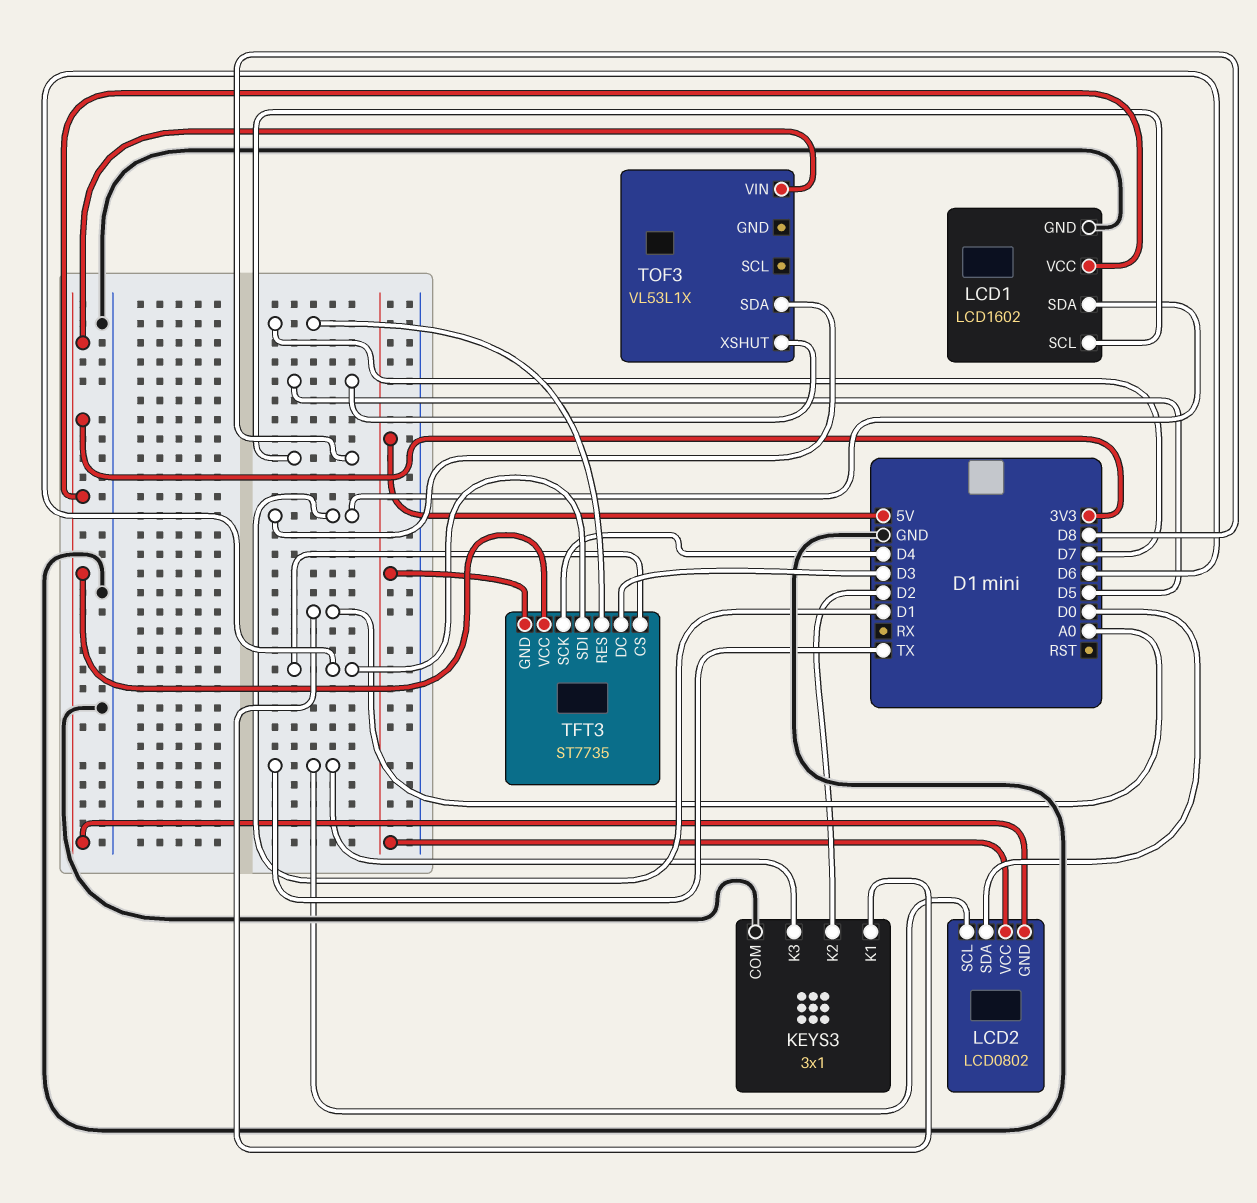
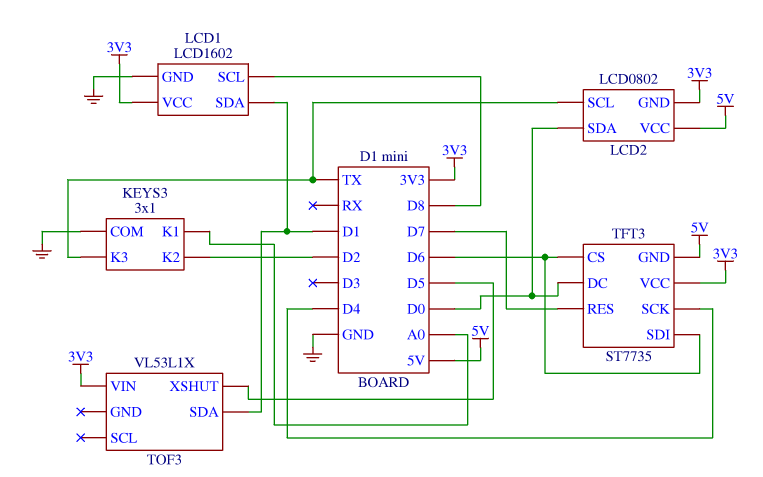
TFT3 pin DC: D3 -> D0

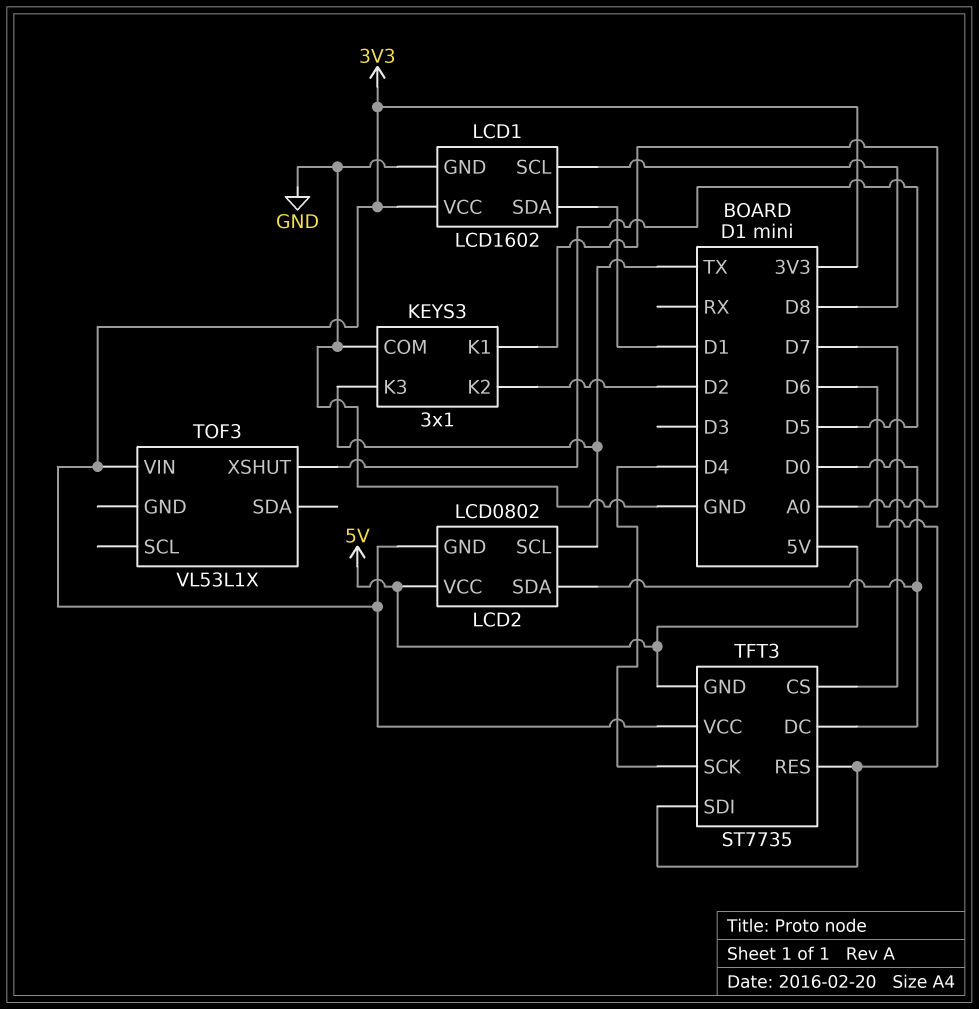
TFT3 pin CS: D6 -> D7
TFT3 pin RES: D7 -> D6
TOF3 pin SDA: D1 -> none

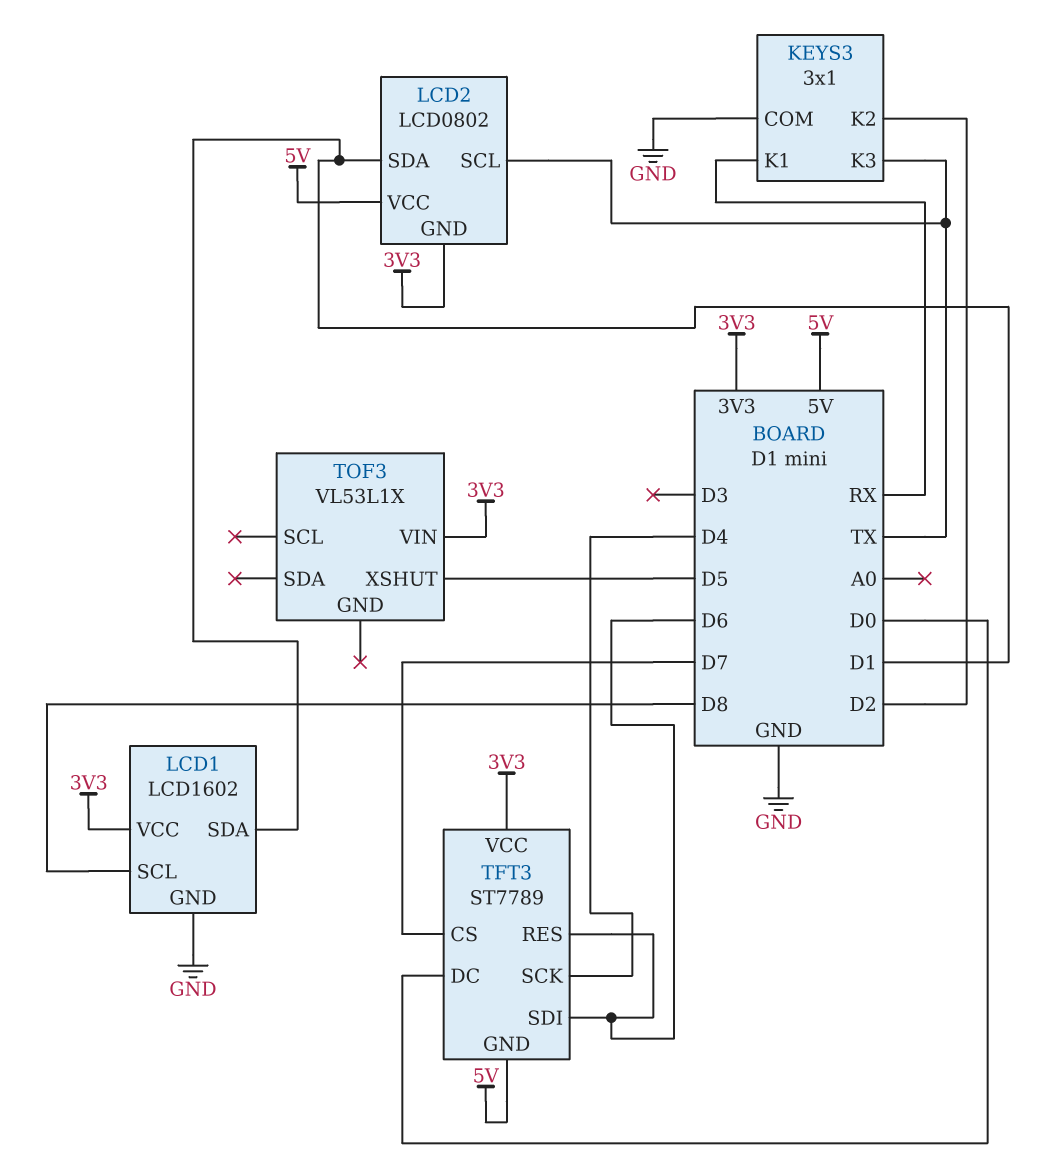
KEYS3 pin K1: A0 -> RX
LCD2 pin SDA: D0 -> D1
TFT3: ST7735 -> ST7789

